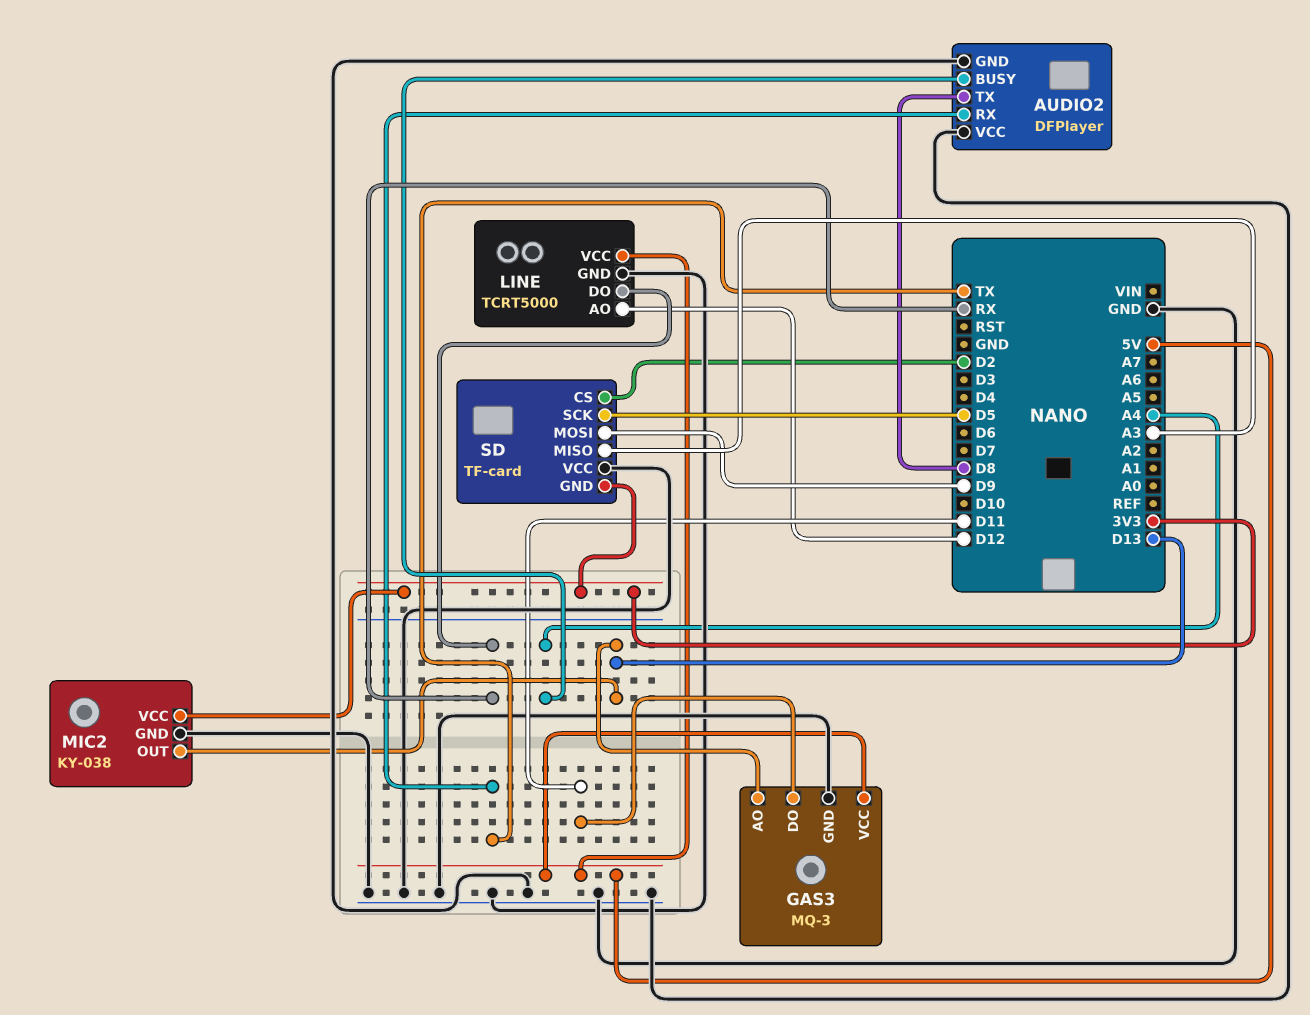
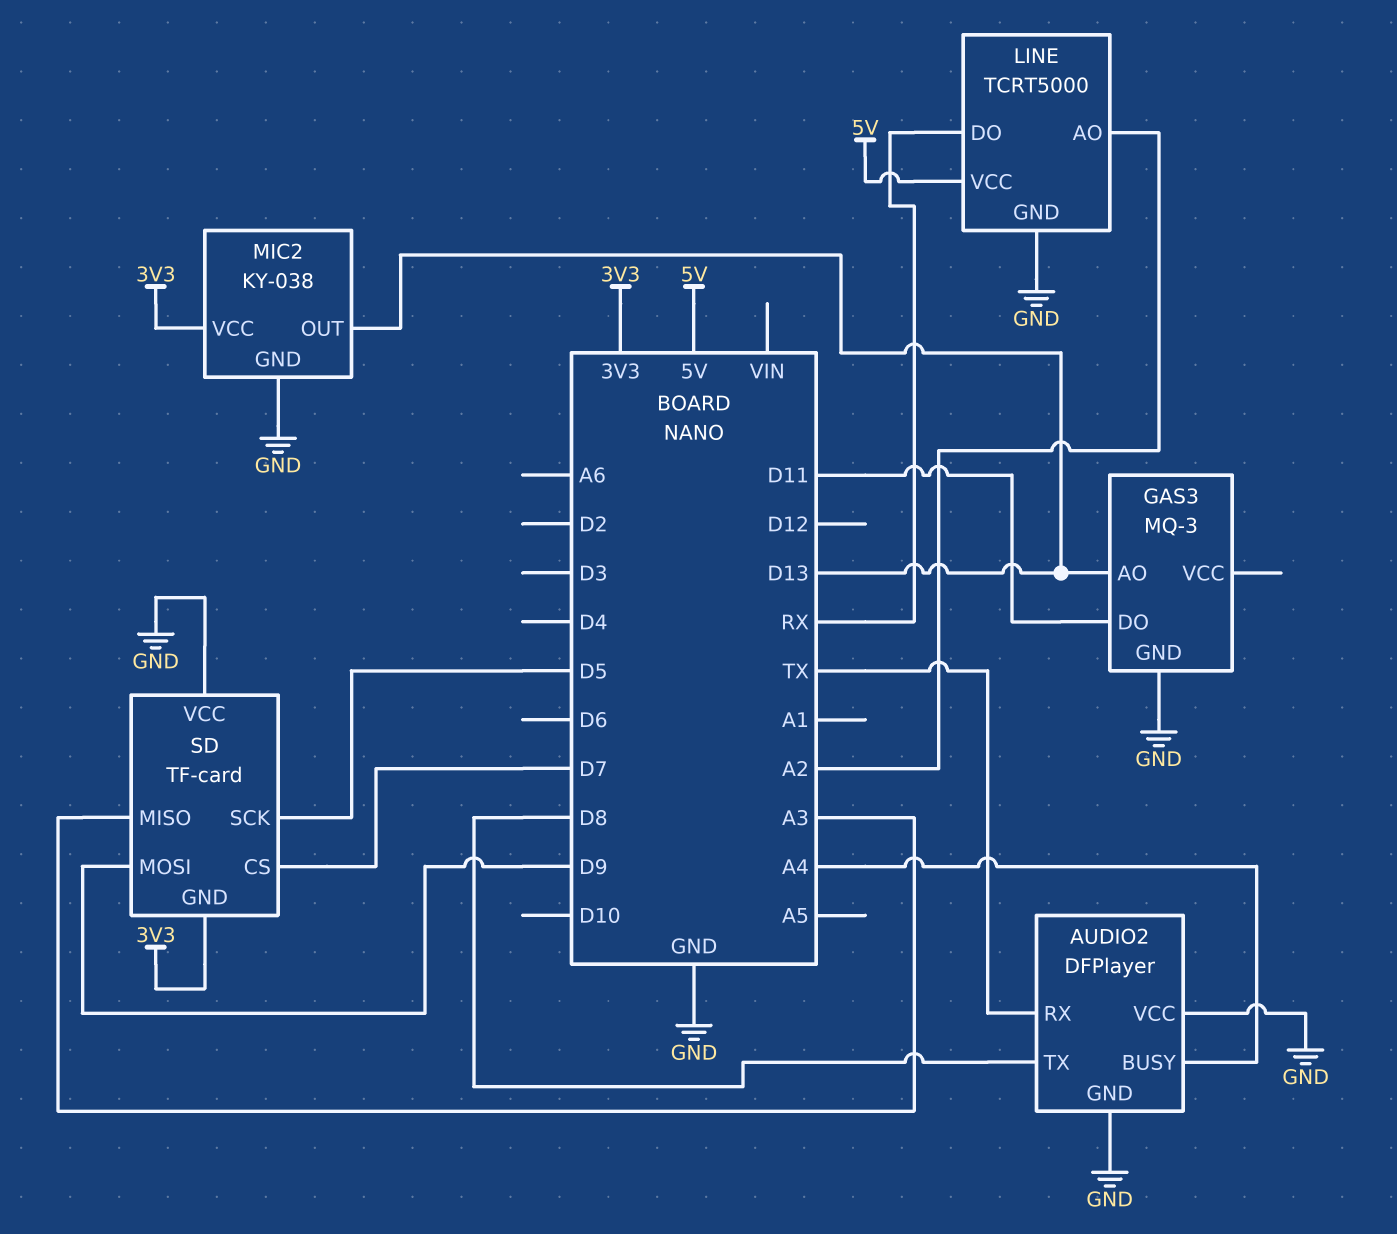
GAS3 pin VCC: 5V -> none
LINE pin AO: D12 -> A2
SD pin CS: D2 -> D7

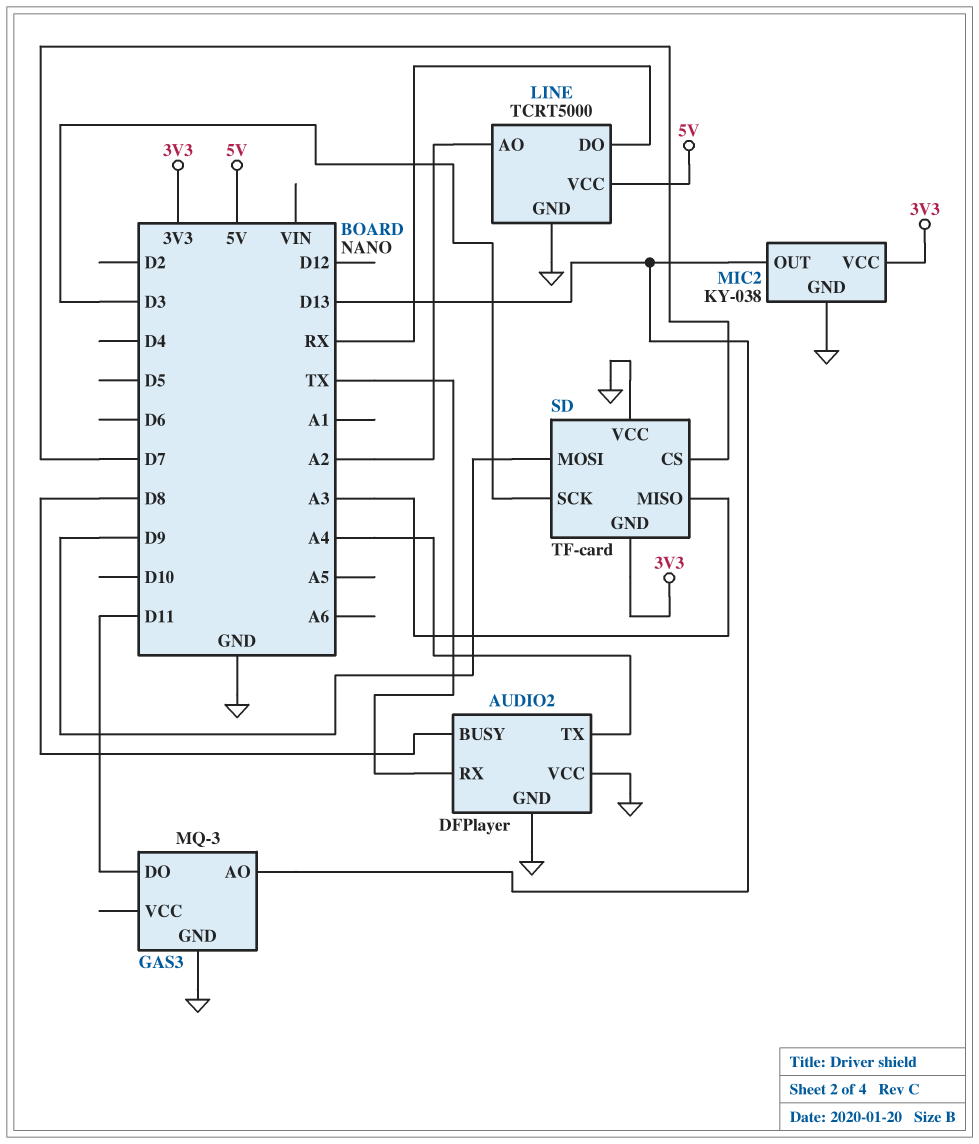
AUDIO2 pin BUSY: A4 -> D8
AUDIO2 pin TX: D8 -> A4
SD pin SCK: D5 -> D3

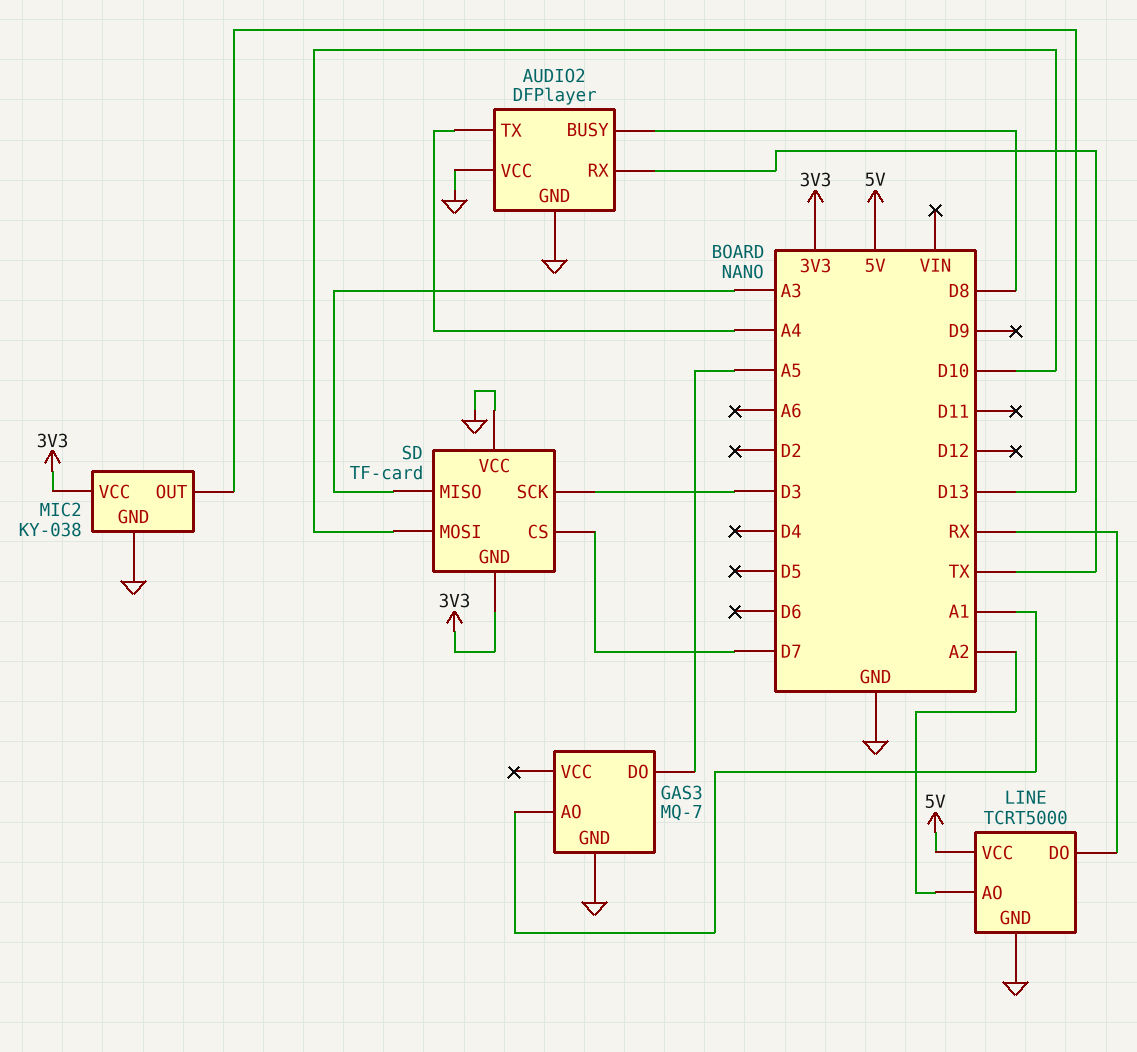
GAS3: MQ-3 -> MQ-7
GAS3 pin AO: D13 -> A1
GAS3 pin DO: D11 -> A5
SD pin MOSI: D9 -> D10

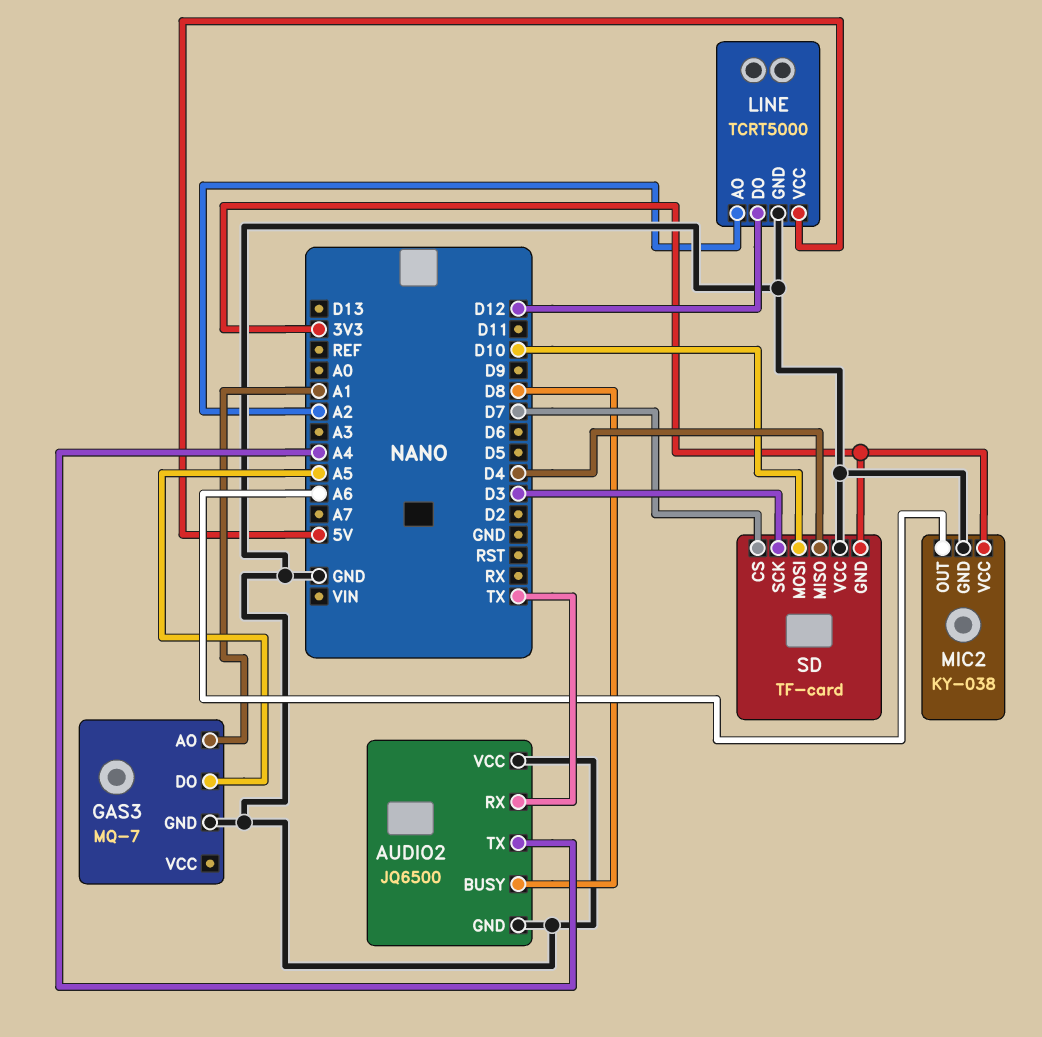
AUDIO2: DFPlayer -> JQ6500
LINE pin DO: RX -> D12
MIC2 pin OUT: D13 -> A6
SD pin MISO: A3 -> D4

